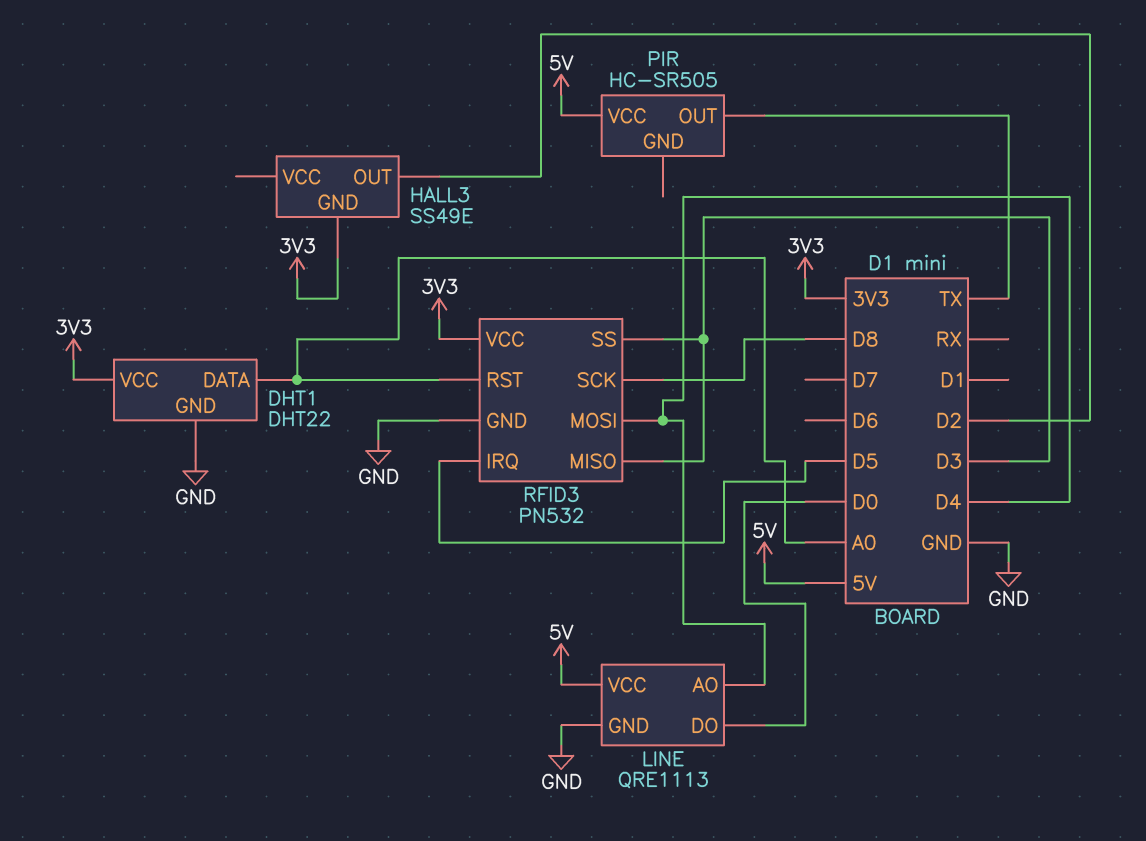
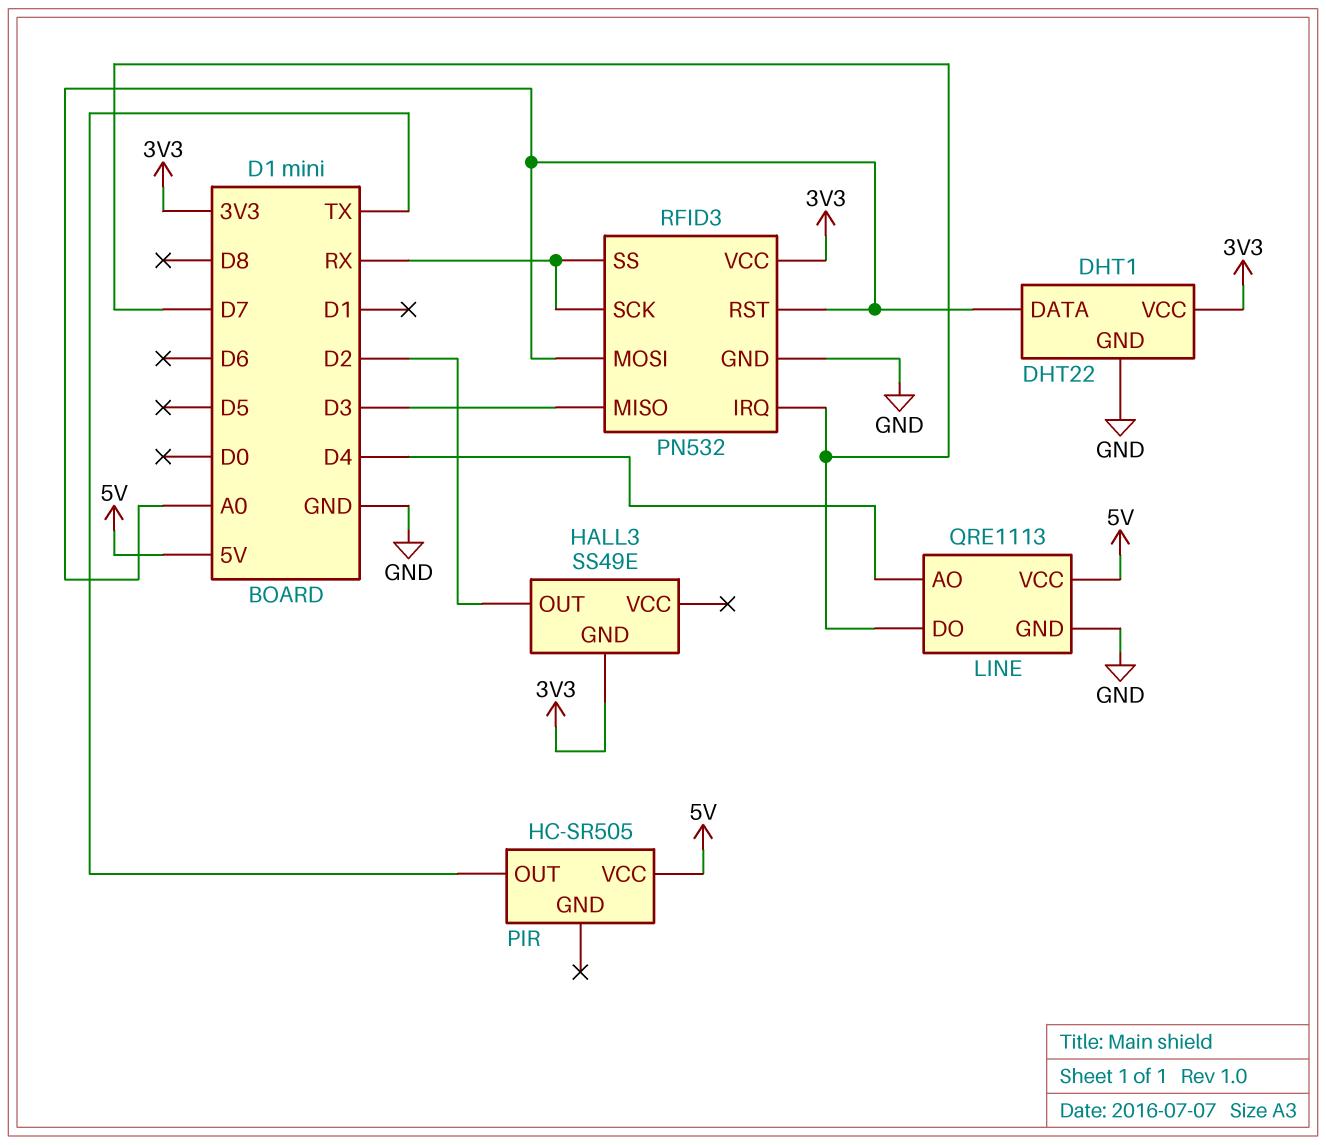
LINE pin DO: D0 -> D7
RFID3 pin IRQ: D5 -> D7
RFID3 pin MOSI: D4 -> A0
RFID3 pin SCK: D8 -> RX
RFID3 pin SS: D3 -> RX

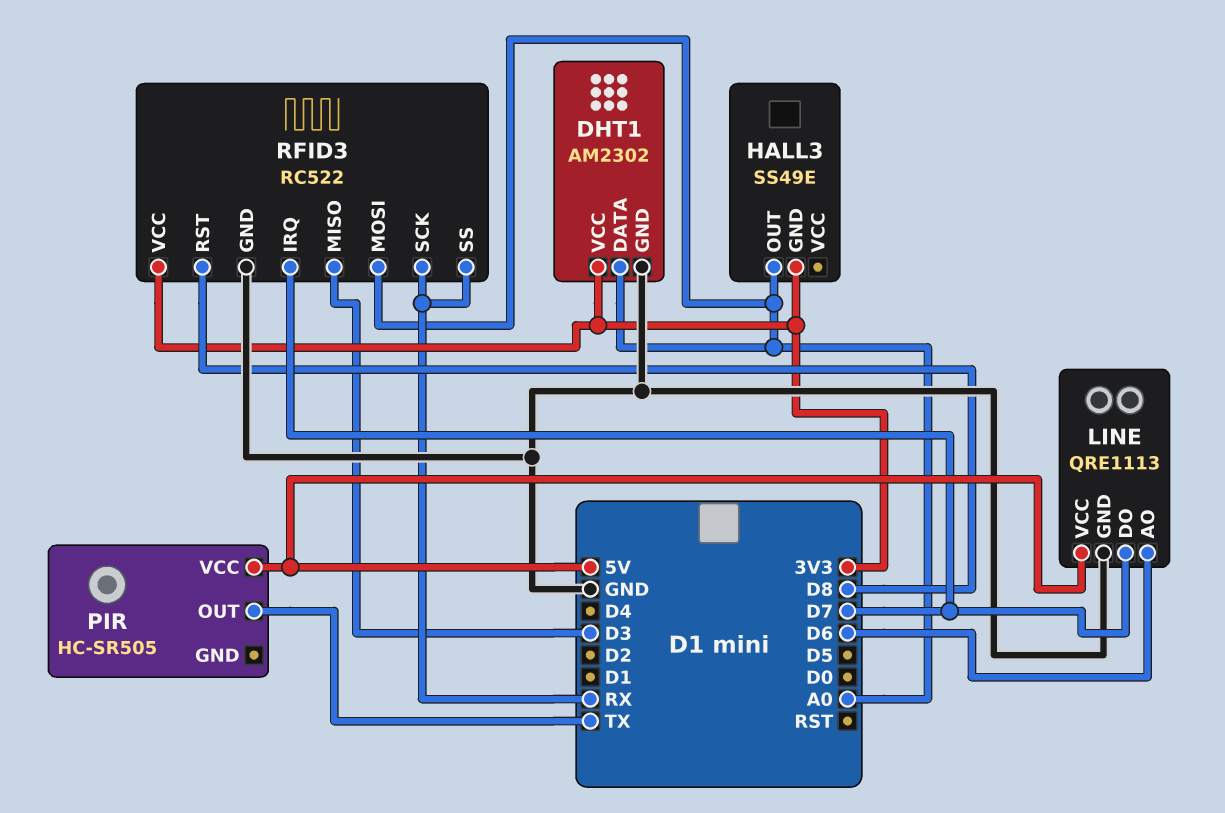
DHT1: DHT22 -> AM2302
HALL3 pin OUT: D2 -> A0
LINE pin AO: D4 -> D6
RFID3: PN532 -> RC522
RFID3 pin RST: A0 -> D8

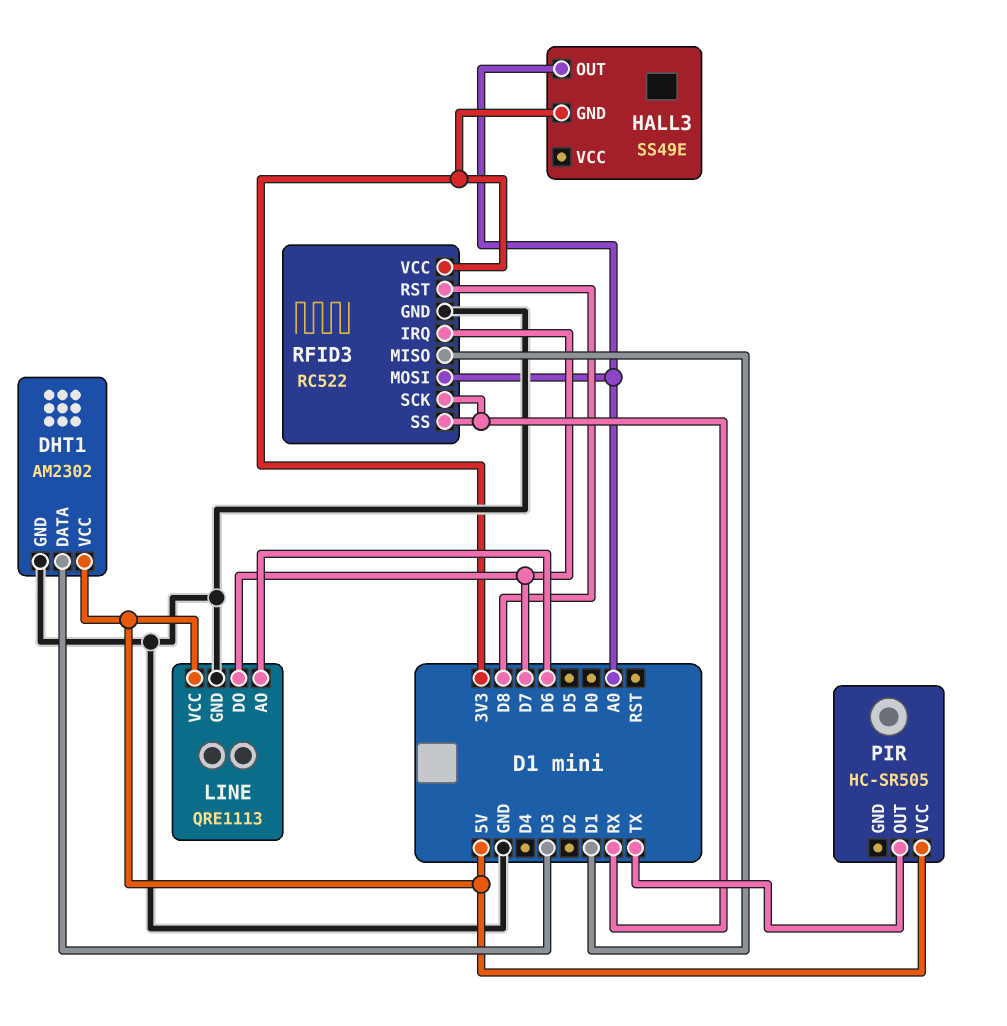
DHT1 pin DATA: A0 -> D3
DHT1 pin VCC: 3V3 -> 5V
RFID3 pin MISO: D3 -> D1

